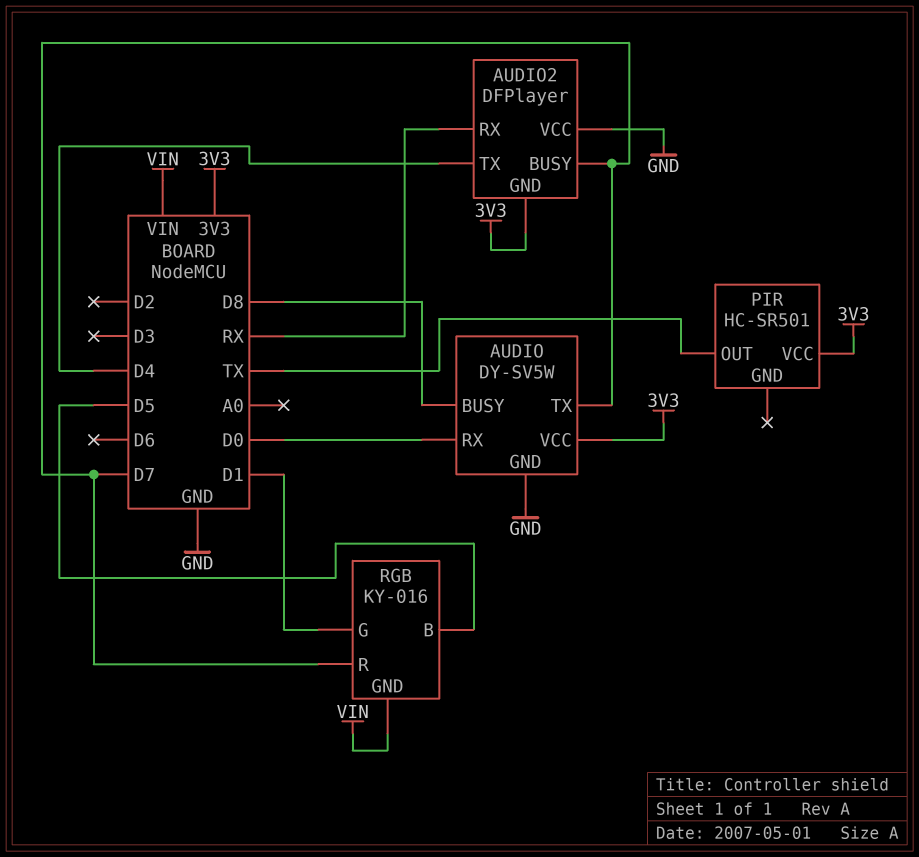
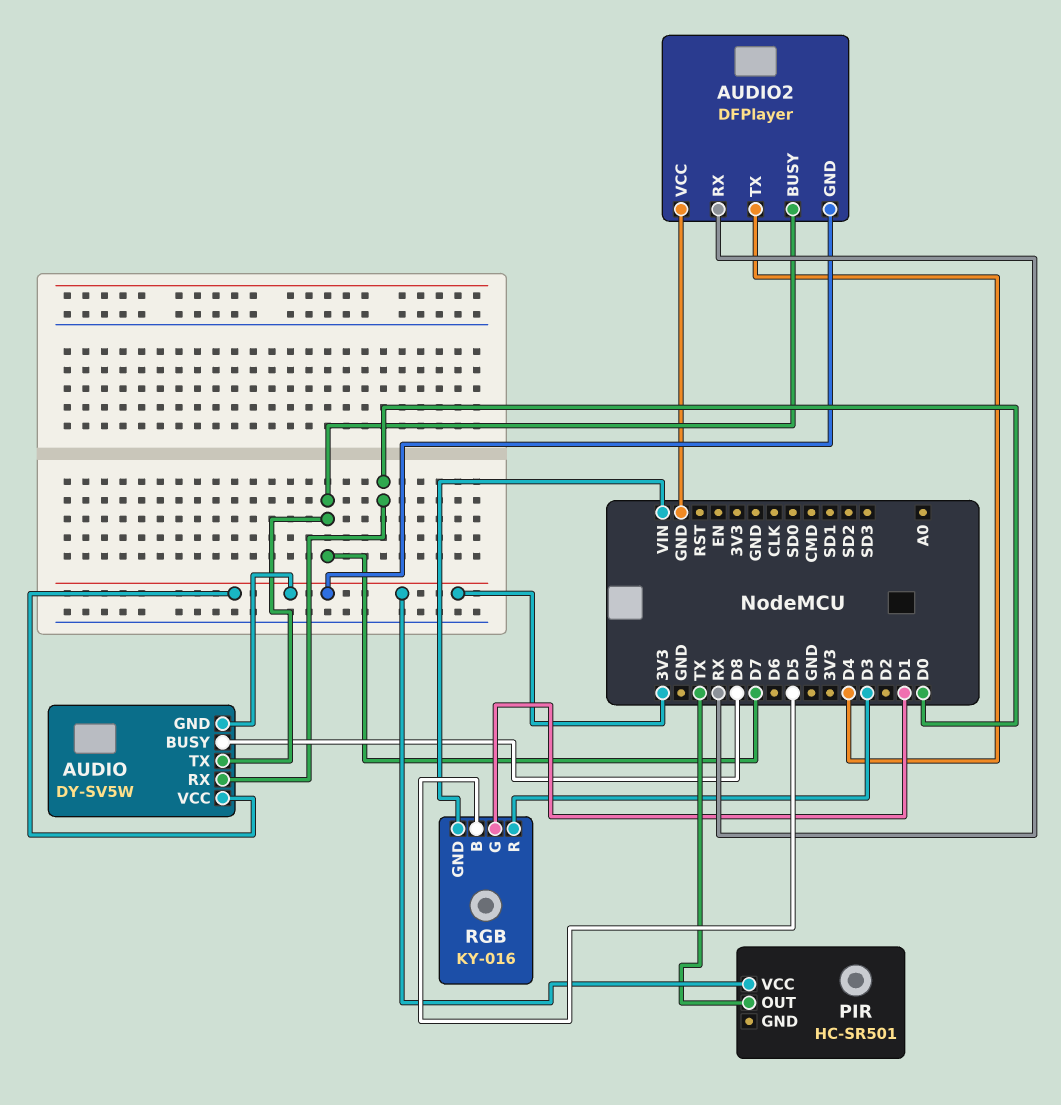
AUDIO pin GND: GND -> 3V3
RGB pin R: D7 -> D3

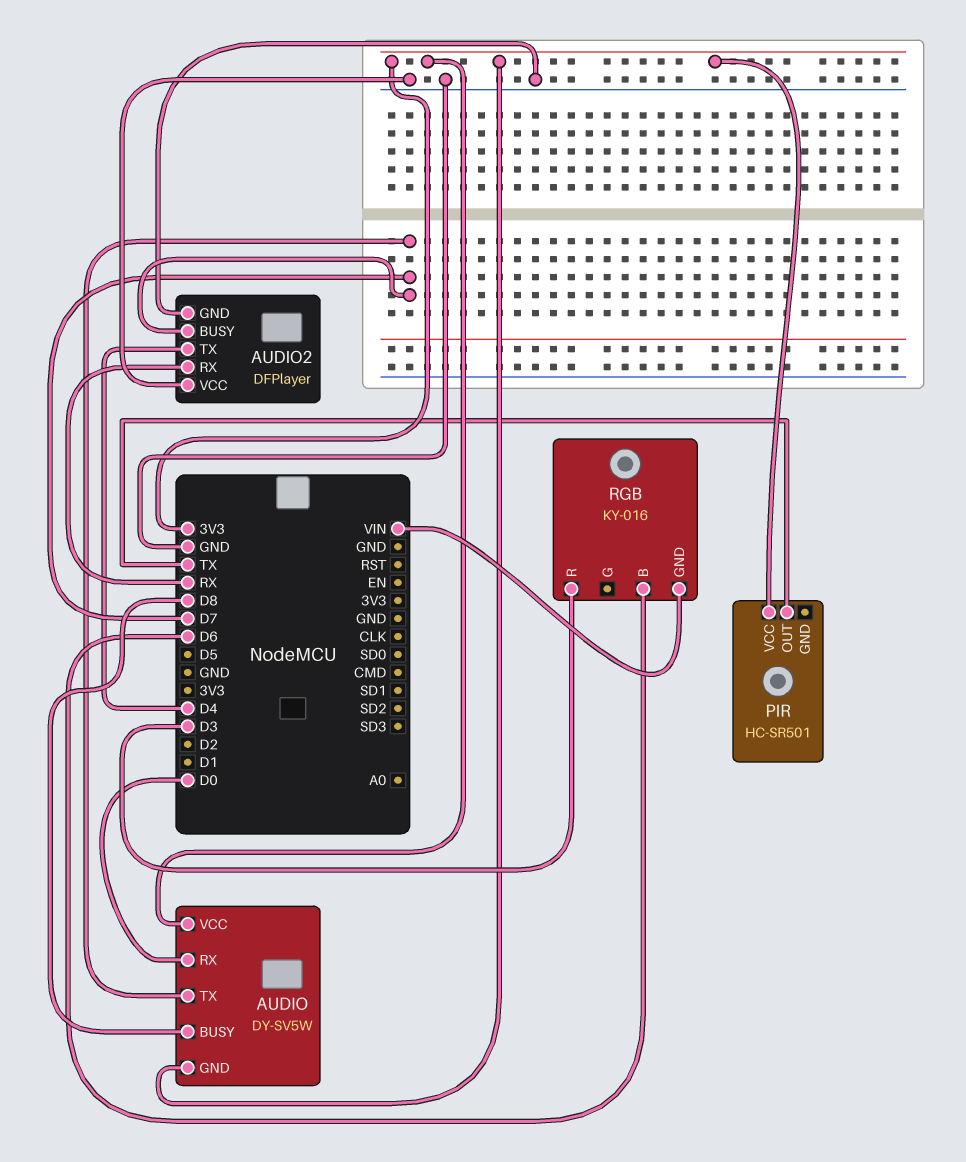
AUDIO2 pin GND: 3V3 -> GND
RGB pin B: D5 -> D6
RGB pin G: D1 -> none

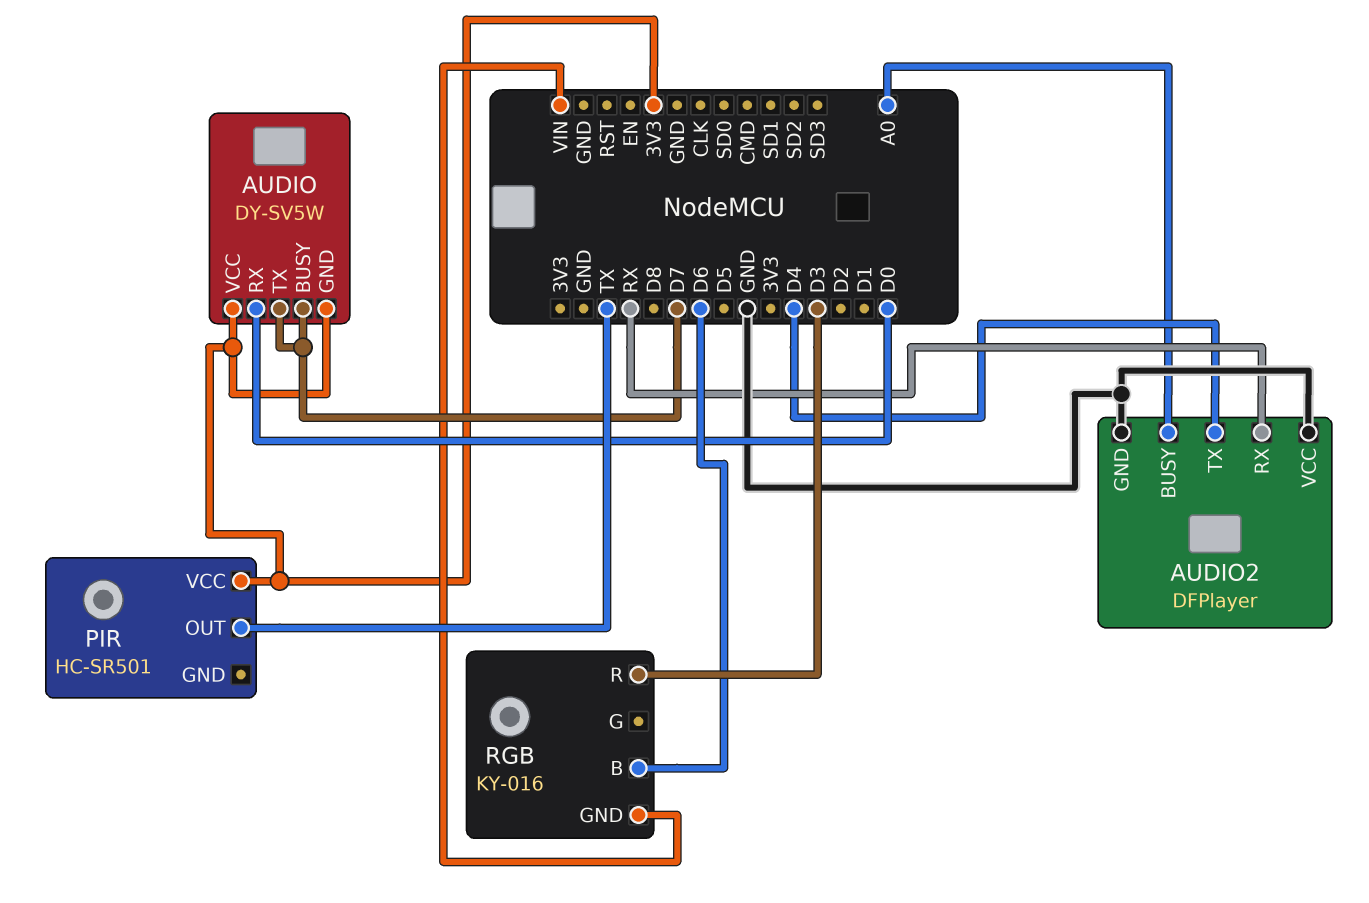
AUDIO pin BUSY: D8 -> D7
AUDIO2 pin BUSY: D7 -> A0

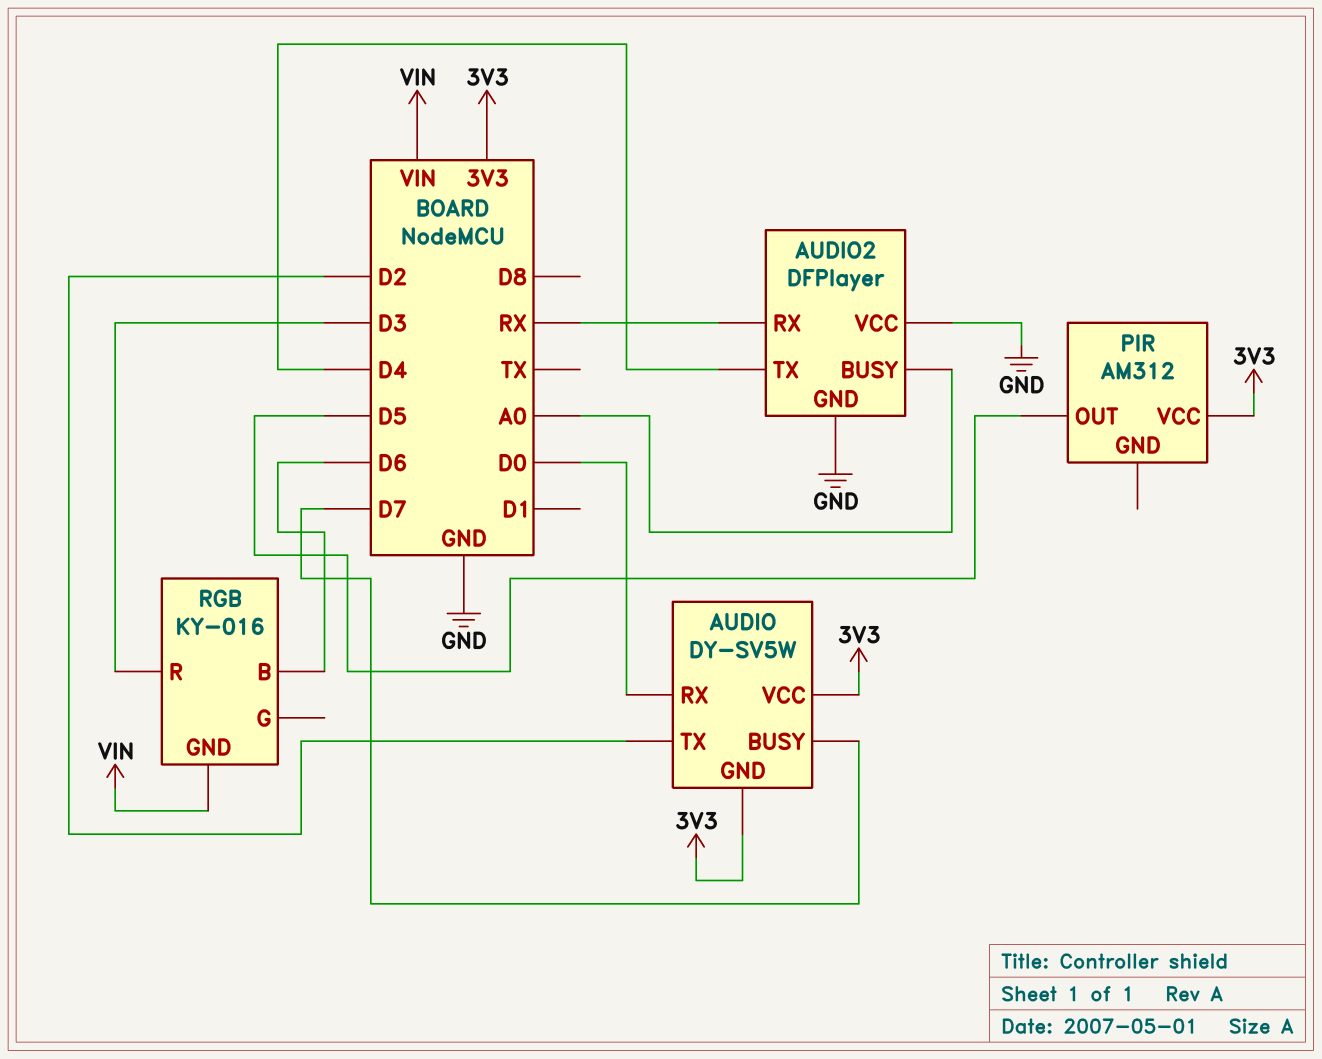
AUDIO pin TX: D7 -> D2
PIR: HC-SR501 -> AM312
PIR pin OUT: TX -> D5

